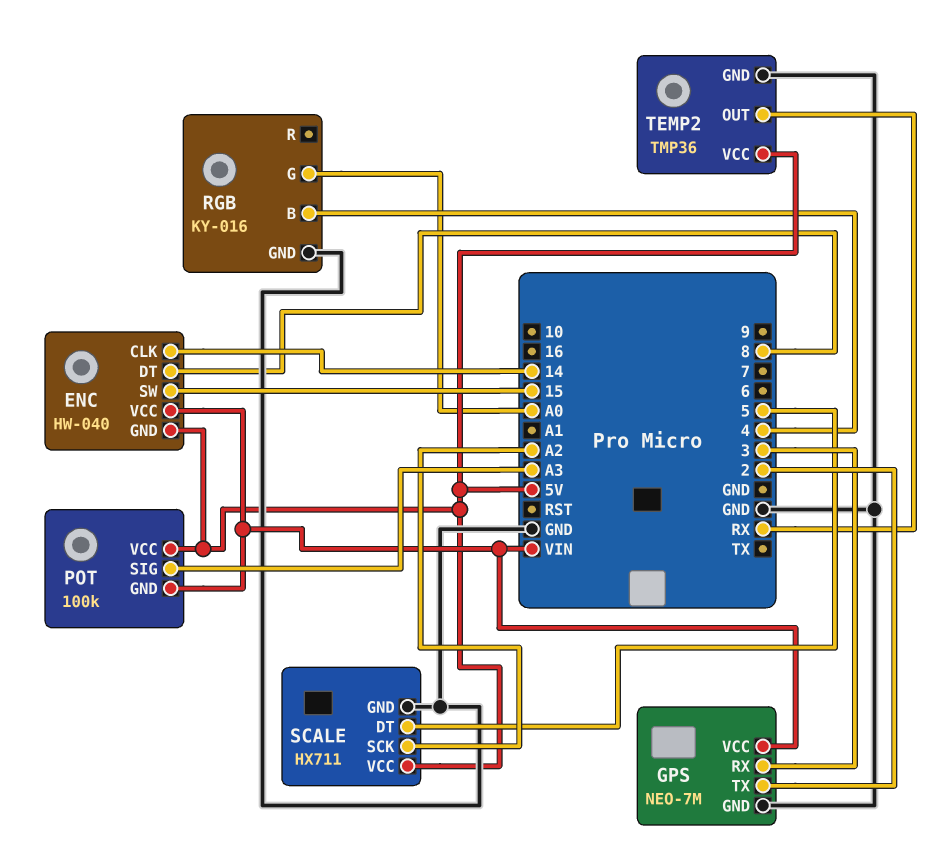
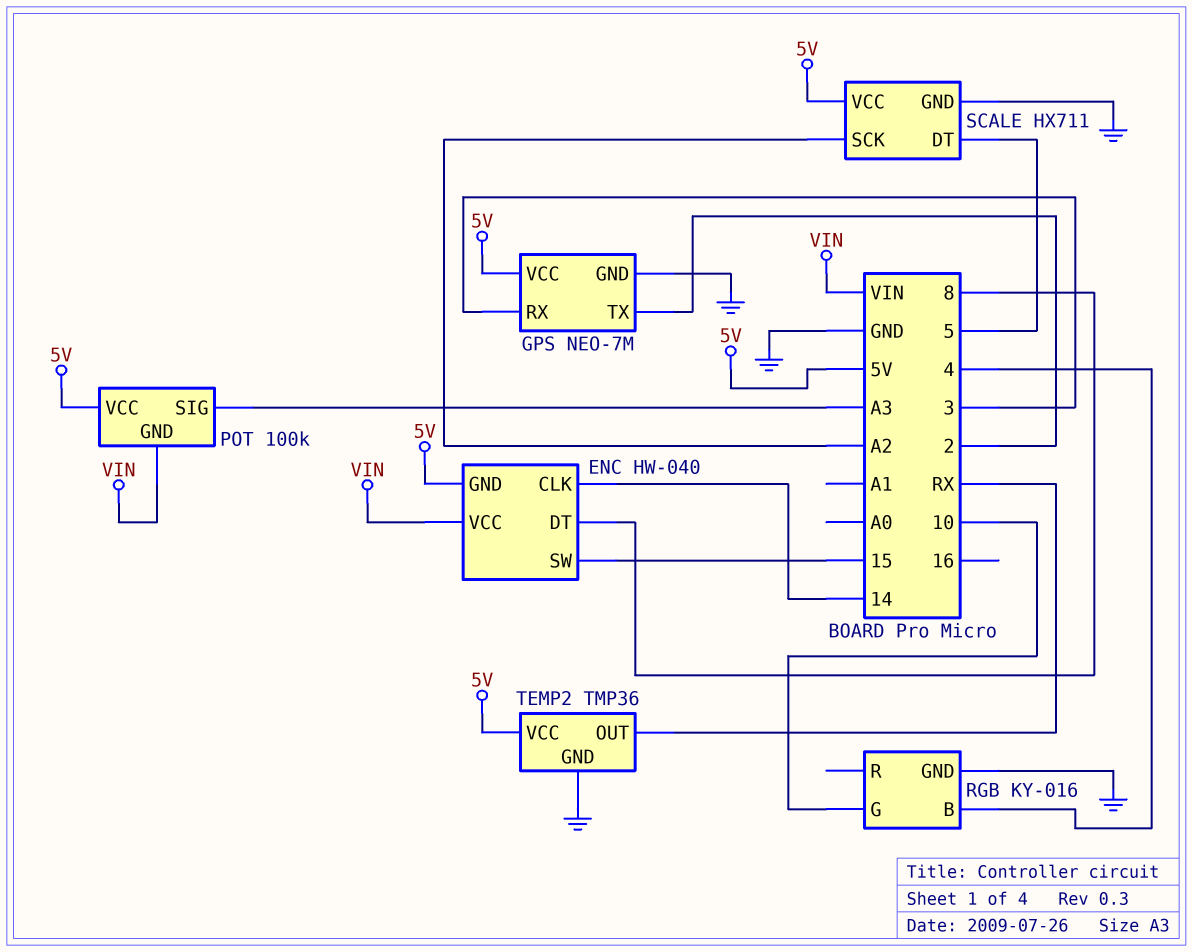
GPS pin VCC: VIN -> 5V
RGB pin G: A0 -> 10

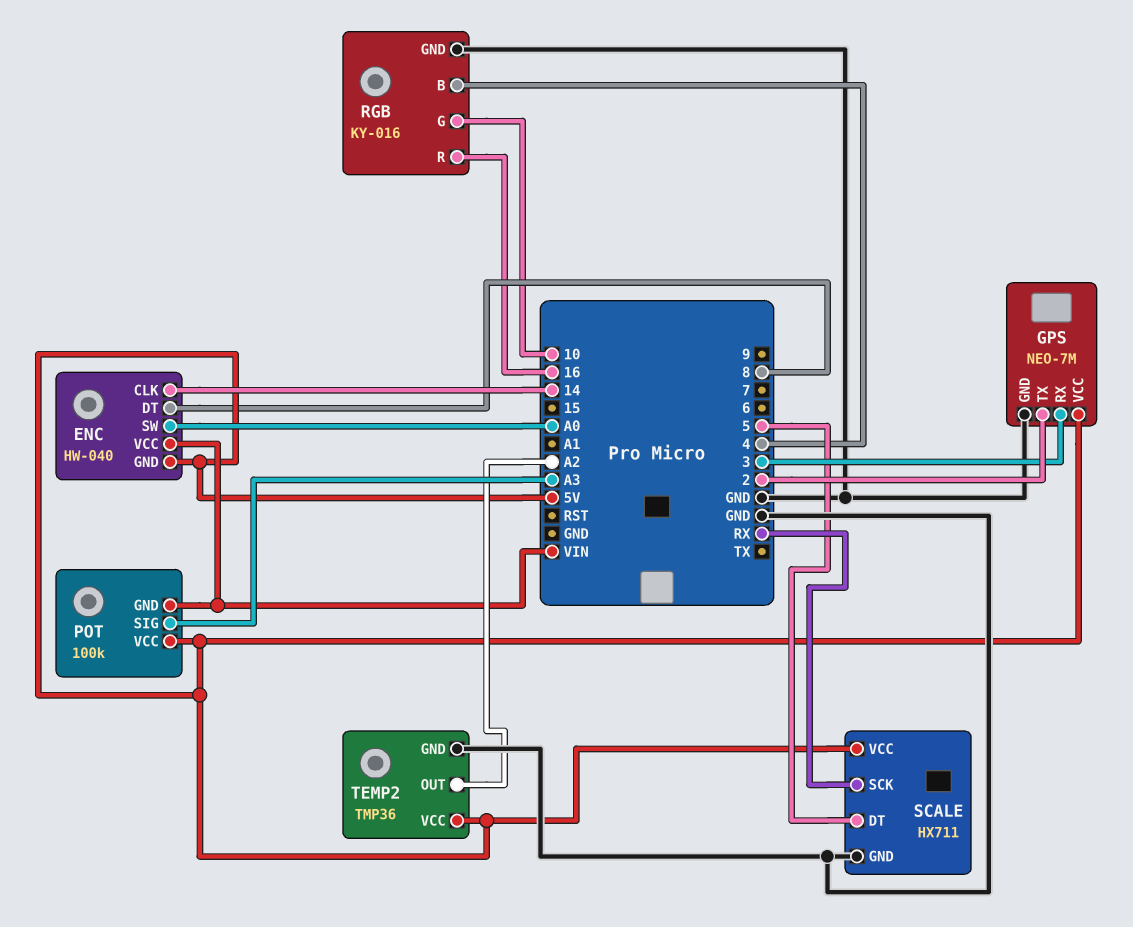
ENC pin SW: 15 -> A0
RGB pin R: none -> 16
SCALE pin SCK: A2 -> RX
TEMP2 pin OUT: RX -> A2

